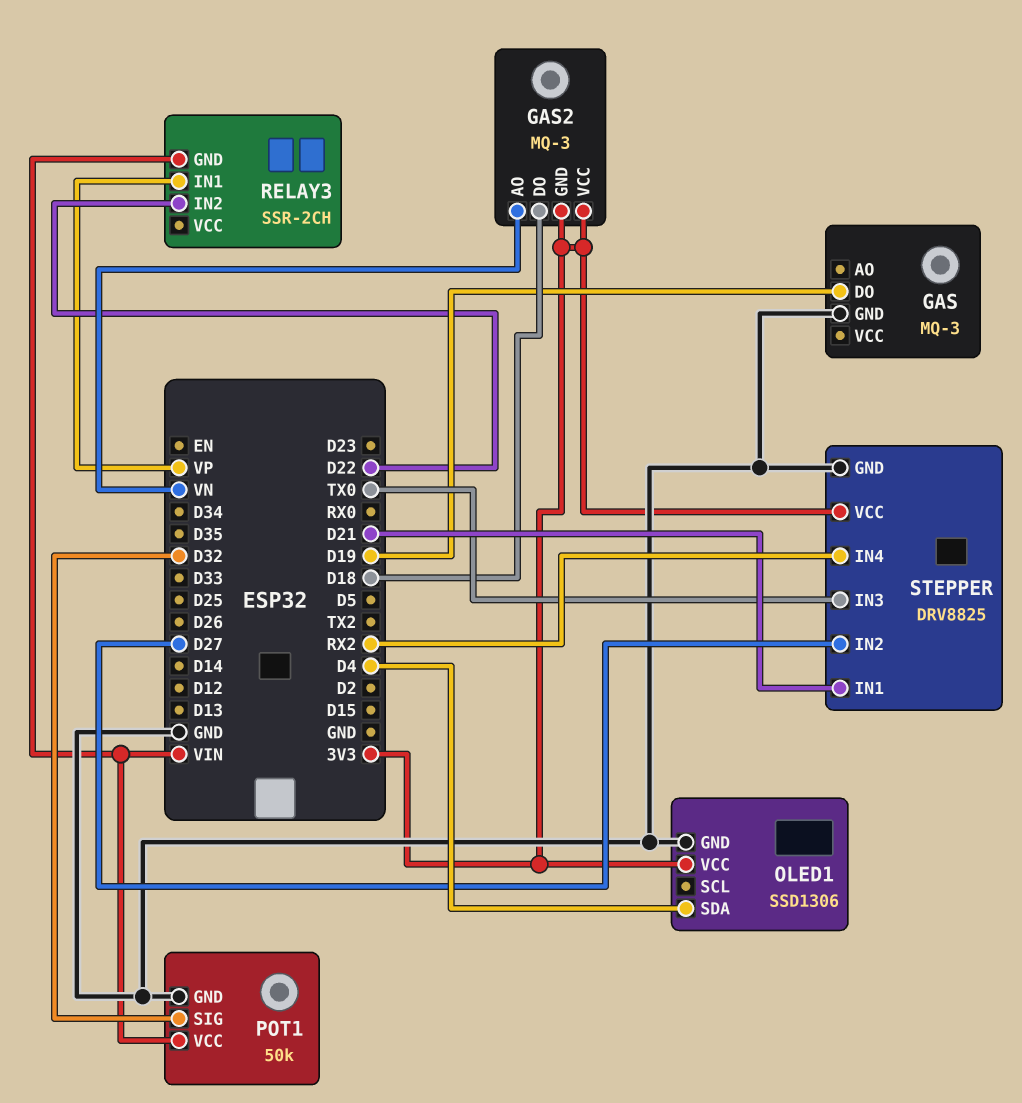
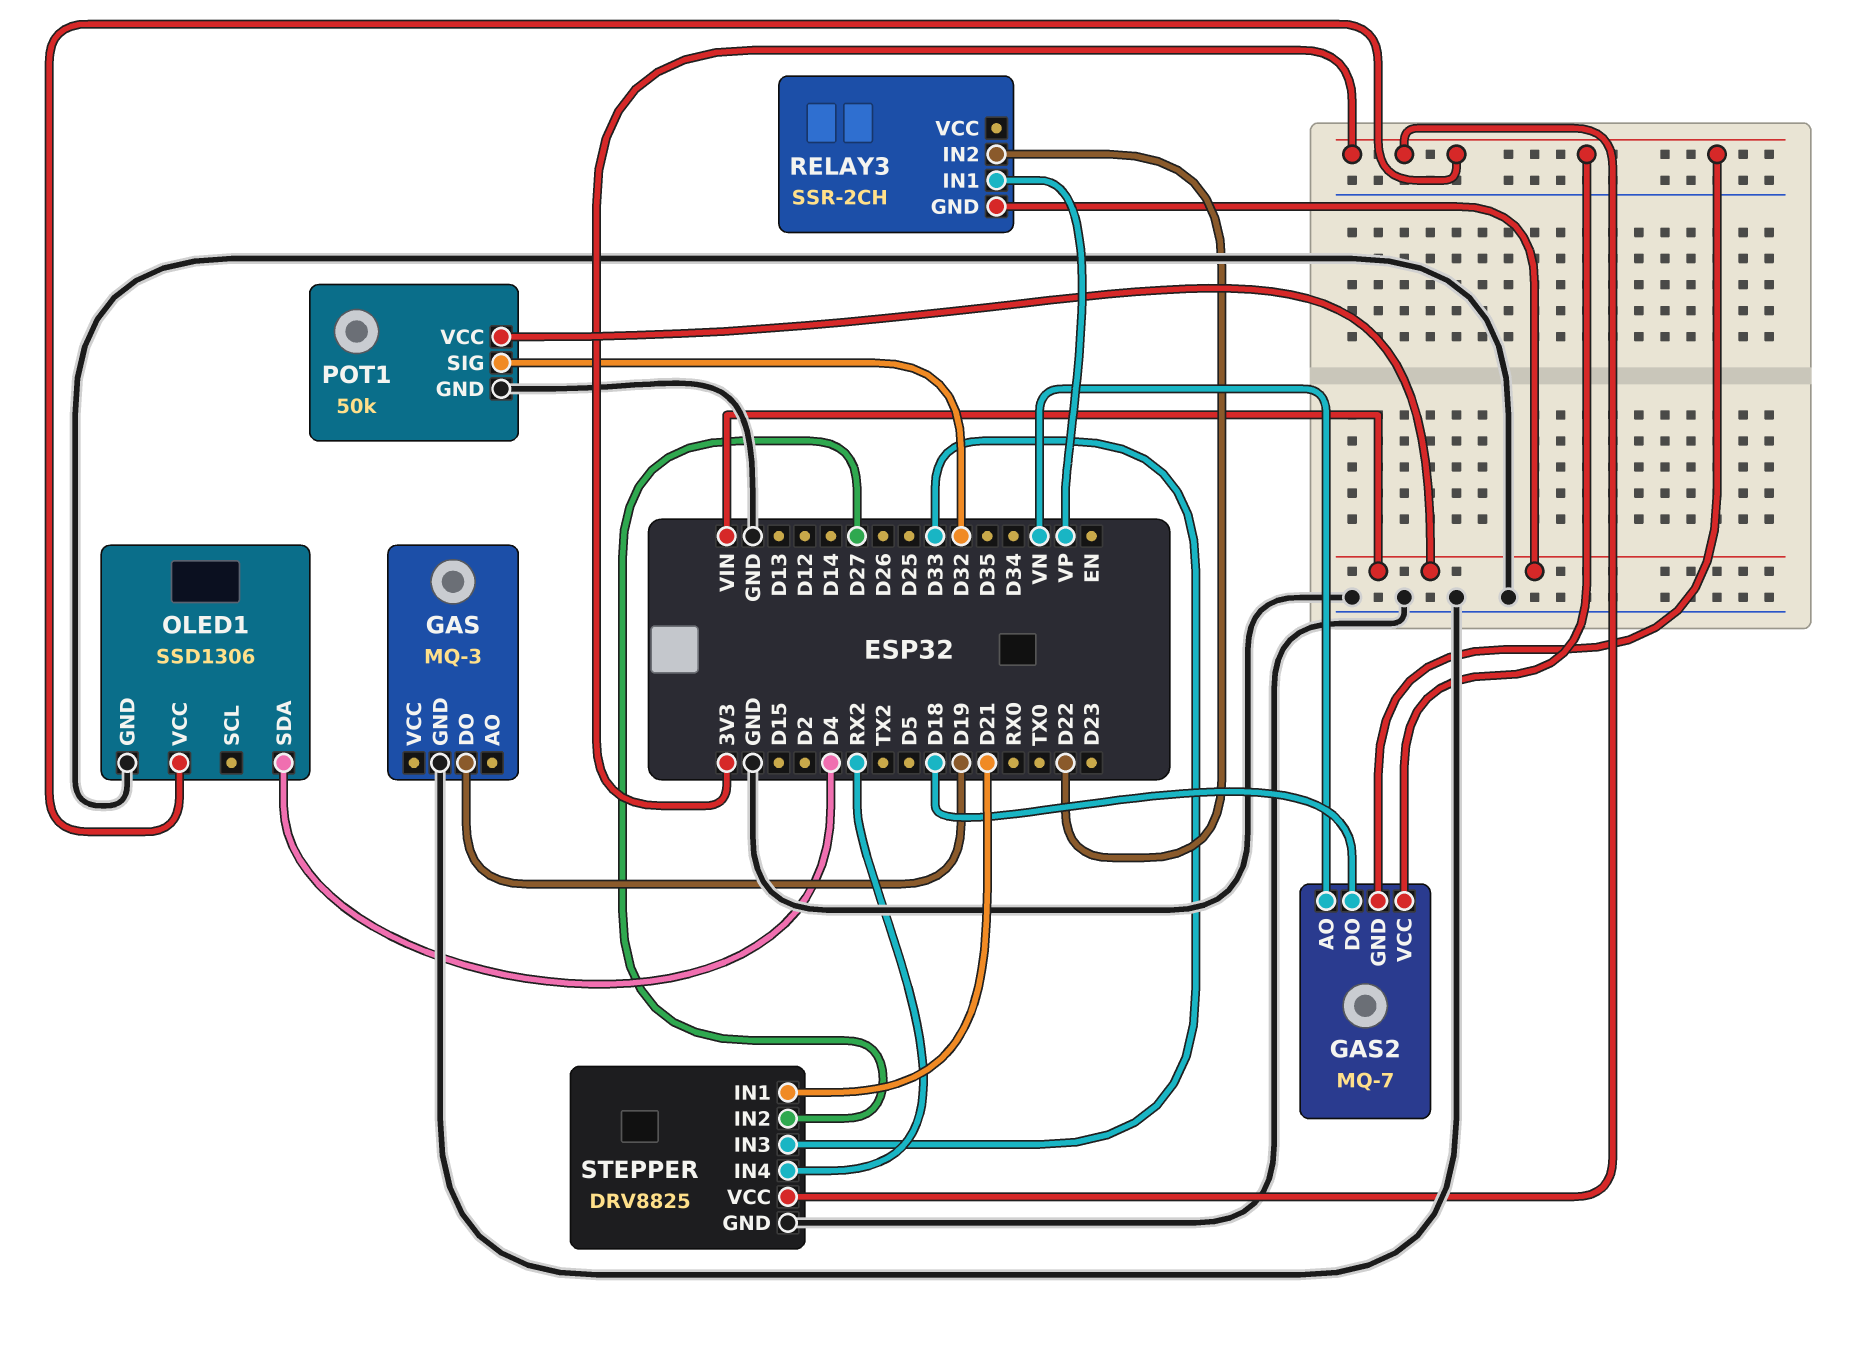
GAS2: MQ-3 -> MQ-7
STEPPER pin IN3: TX0 -> D33

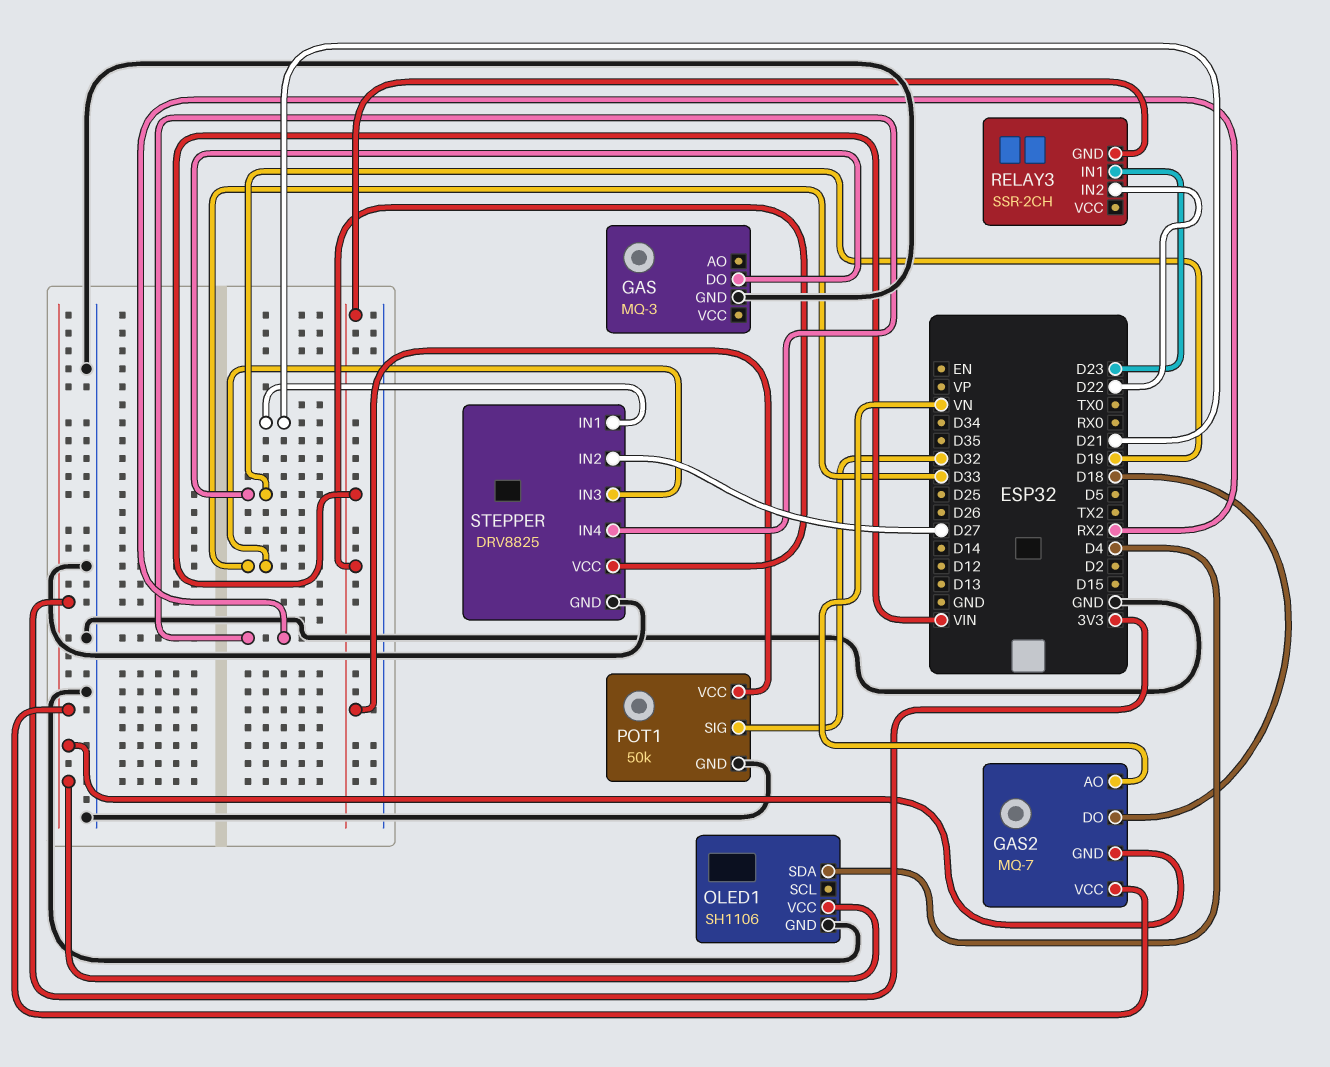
OLED1: SSD1306 -> SH1106
RELAY3 pin IN1: VP -> D23
STEPPER pin VCC: 3V3 -> VIN

